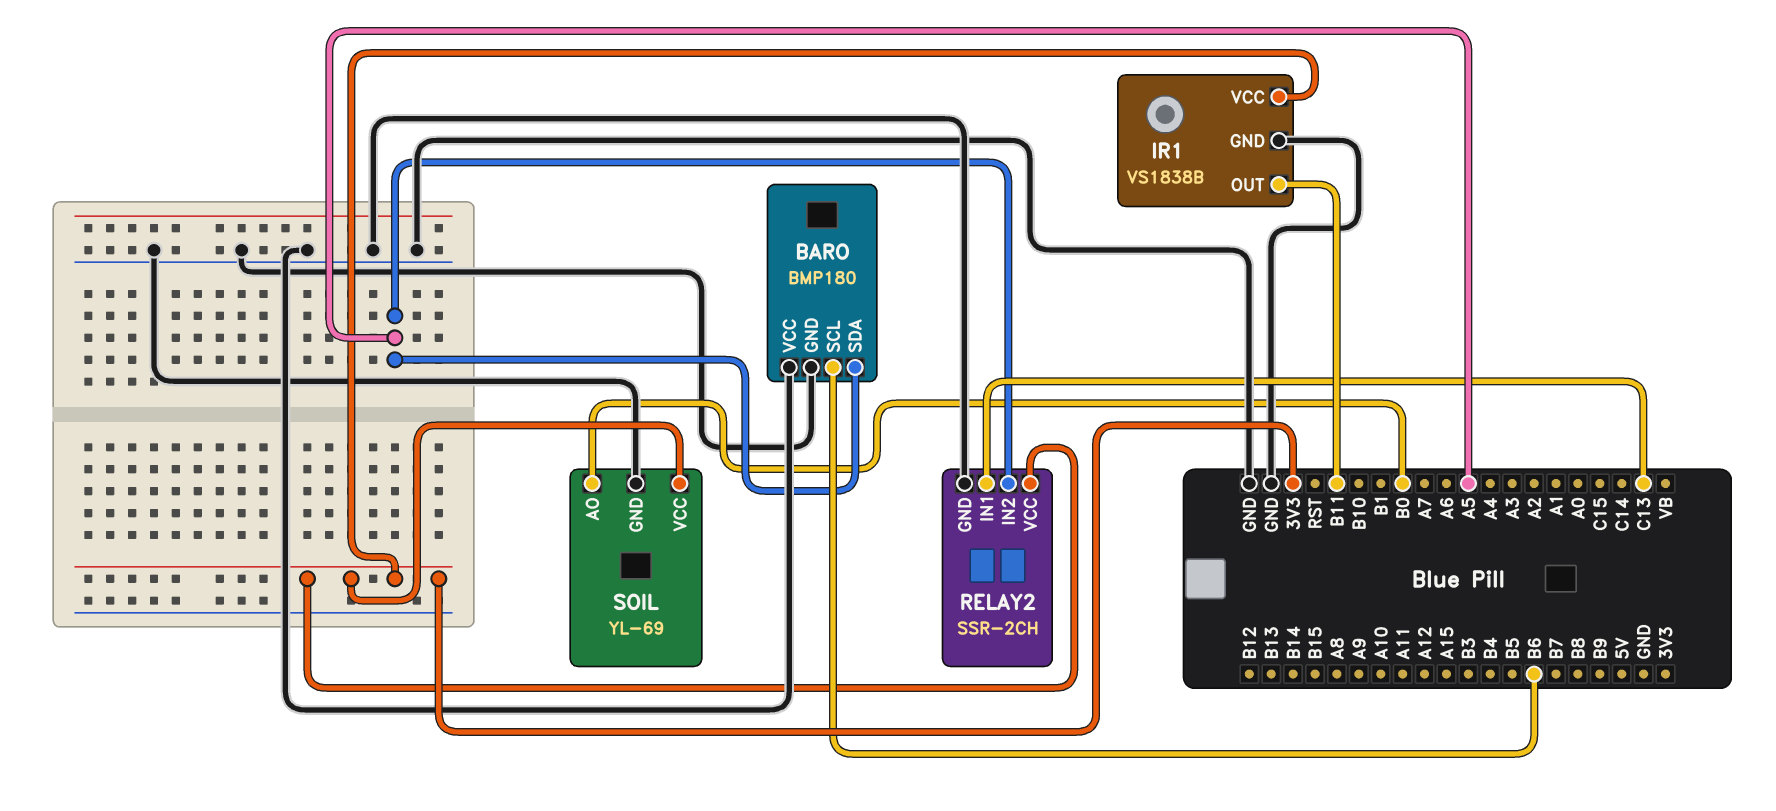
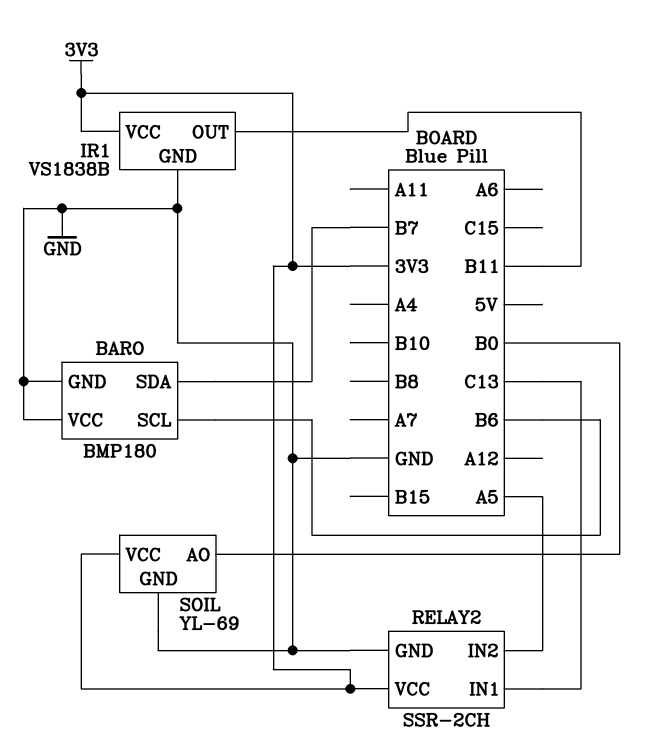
BARO pin SDA: A5 -> B7

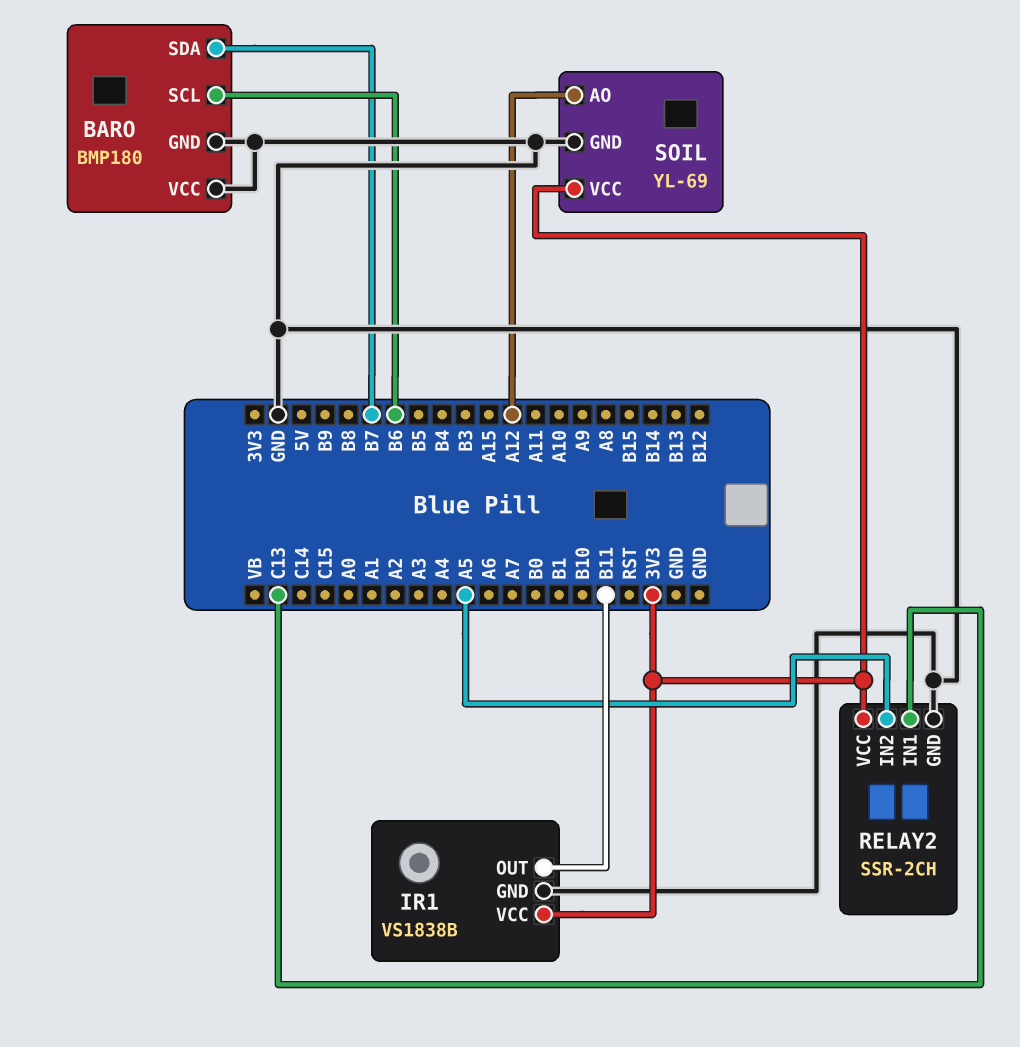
SOIL pin AO: B0 -> A12

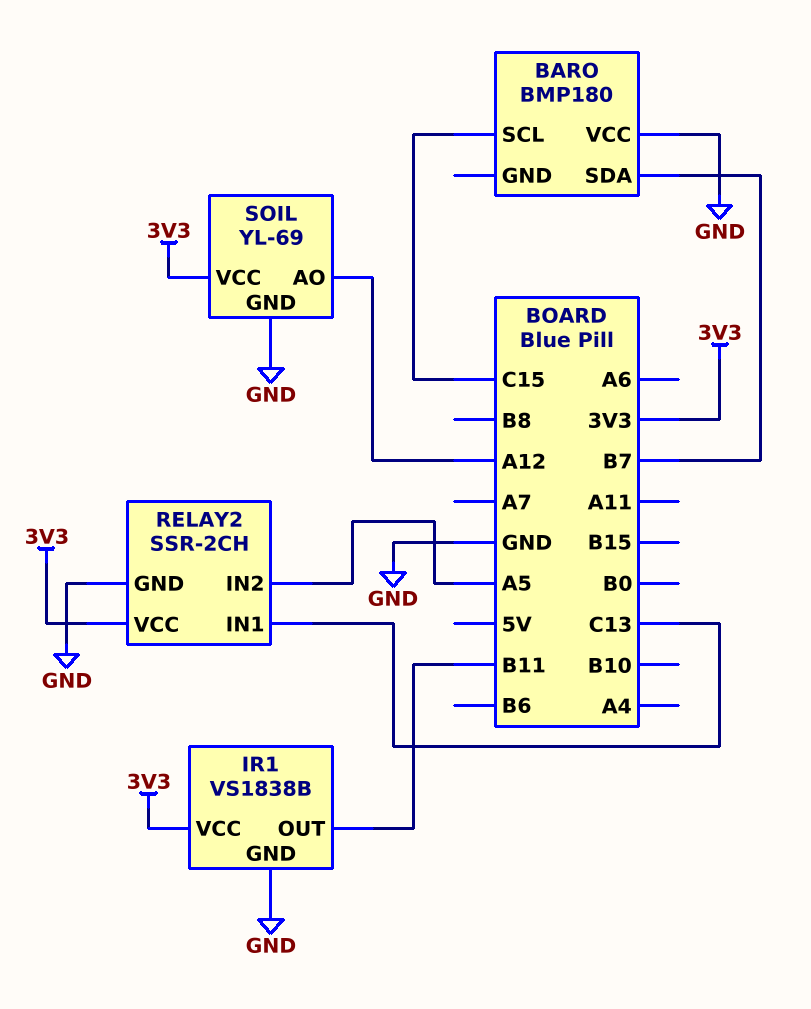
BARO pin GND: GND -> none
BARO pin SCL: B6 -> C15

